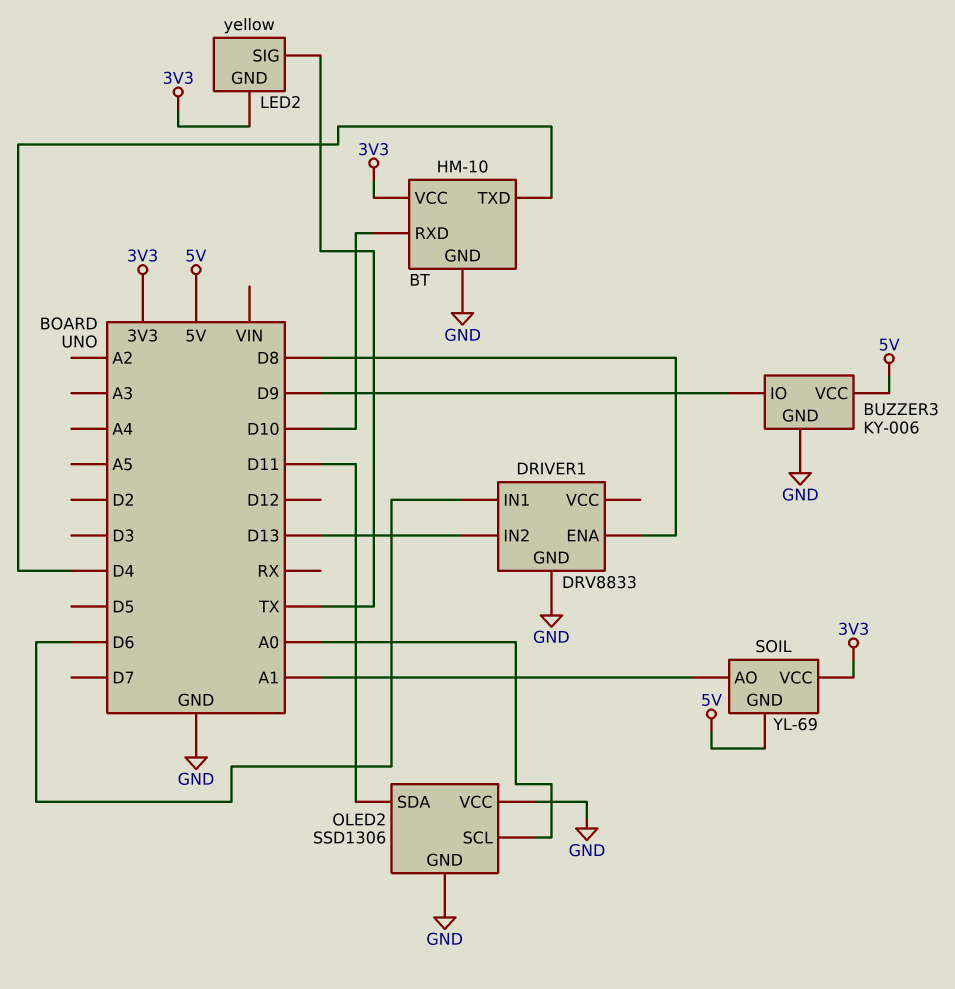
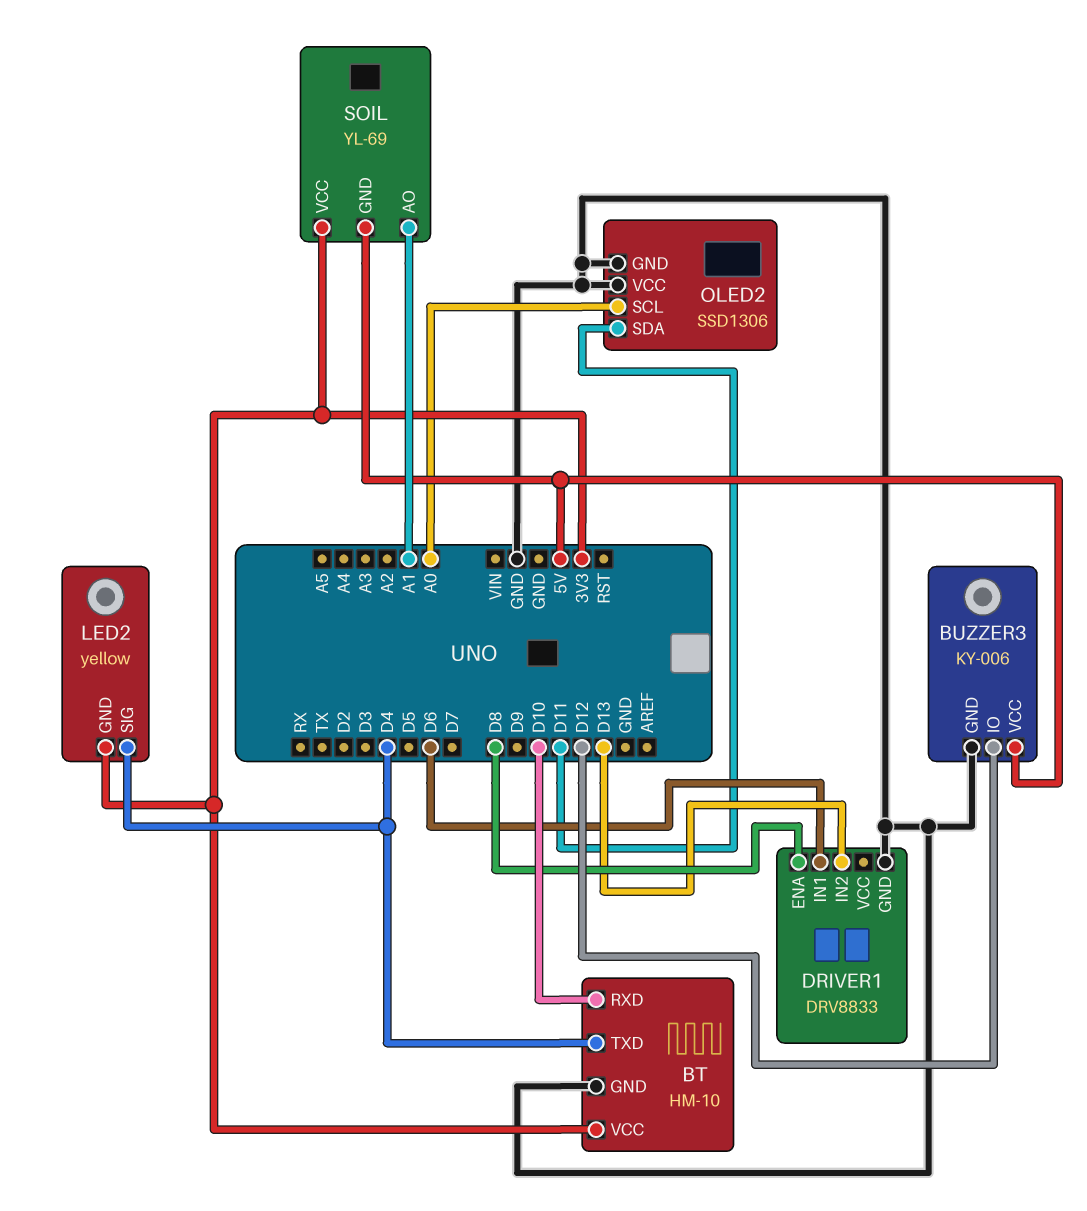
BUZZER3 pin IO: D9 -> D12
LED2 pin SIG: TX -> D4

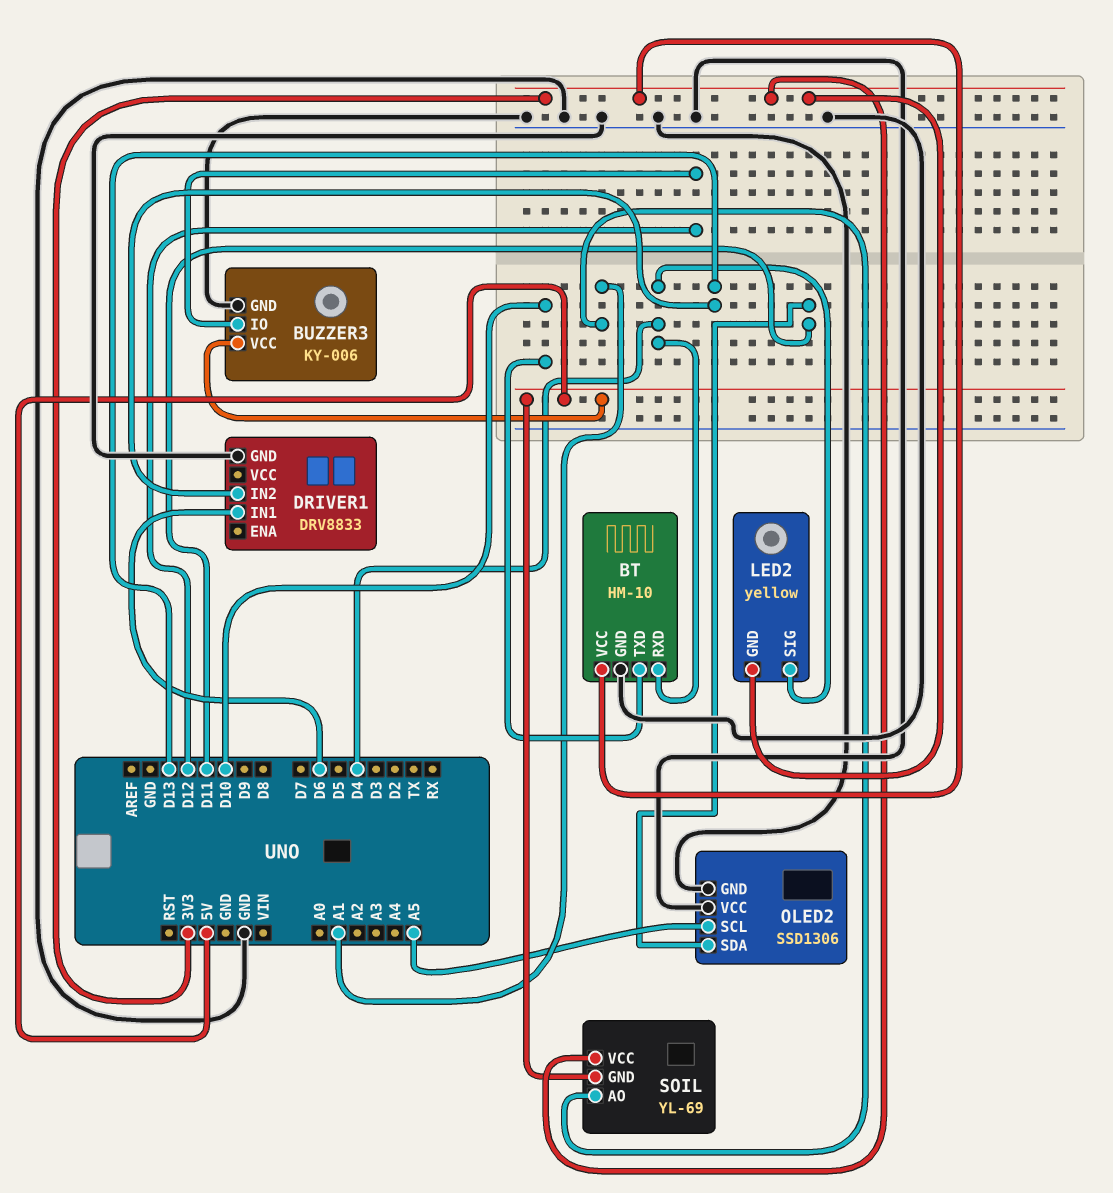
BT pin RXD: D10 -> D4
BT pin TXD: D4 -> D10
DRIVER1 pin ENA: D8 -> none
OLED2 pin SCL: A0 -> A5

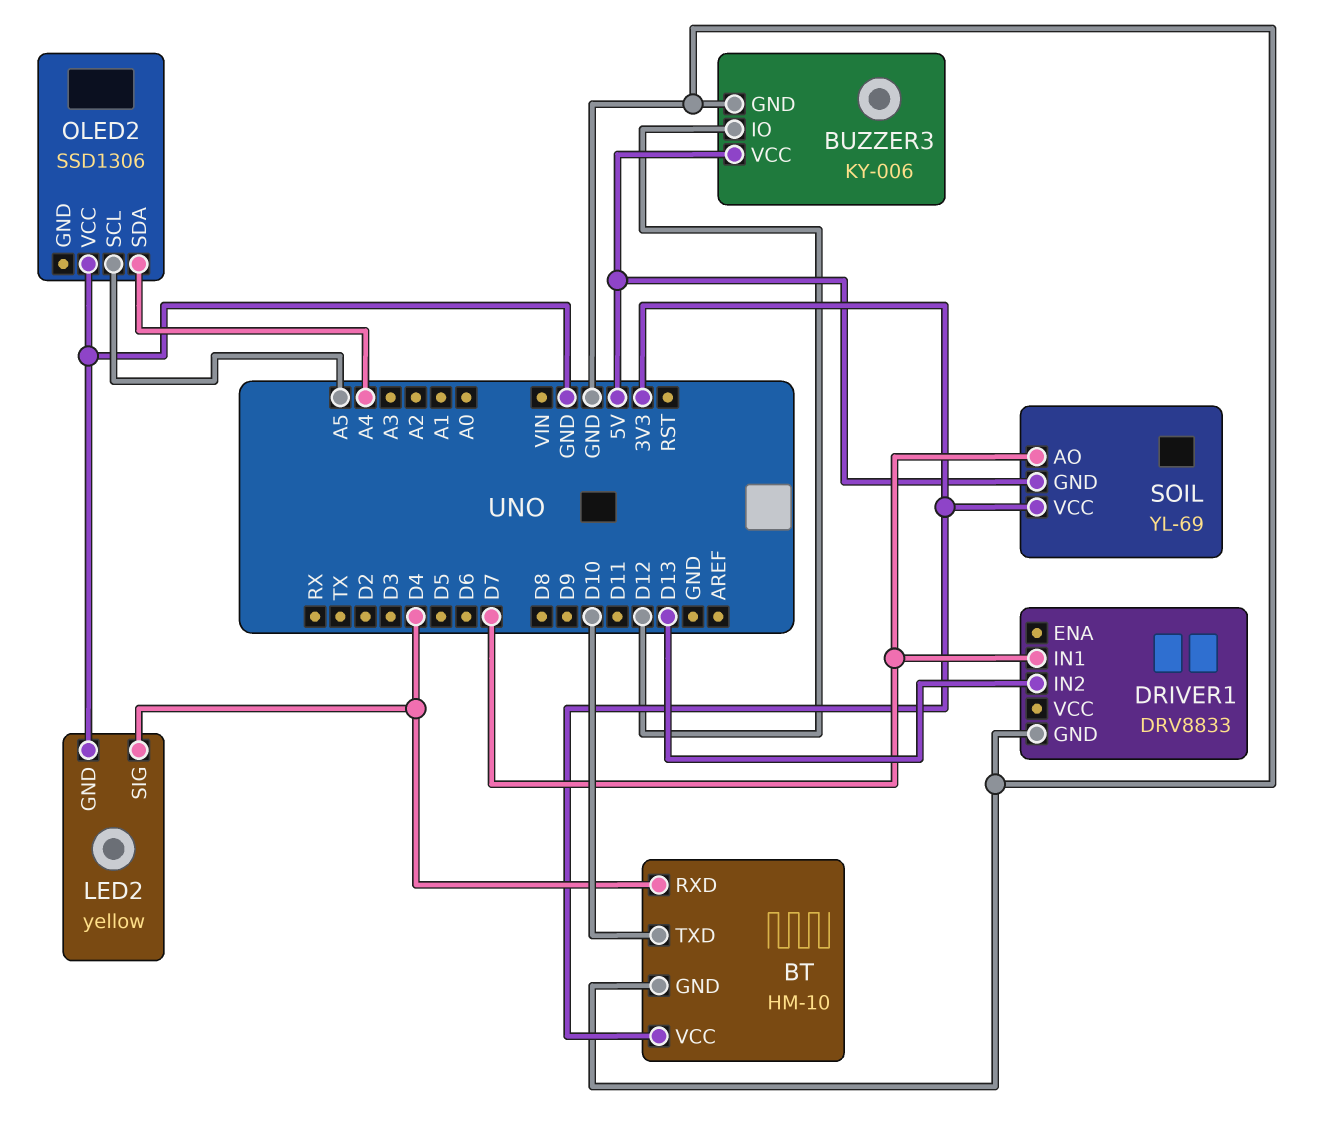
DRIVER1 pin IN1: D6 -> D7
LED2 pin GND: 3V3 -> GND
OLED2 pin GND: GND -> none
OLED2 pin SDA: D11 -> A4
SOIL pin AO: A1 -> D7

